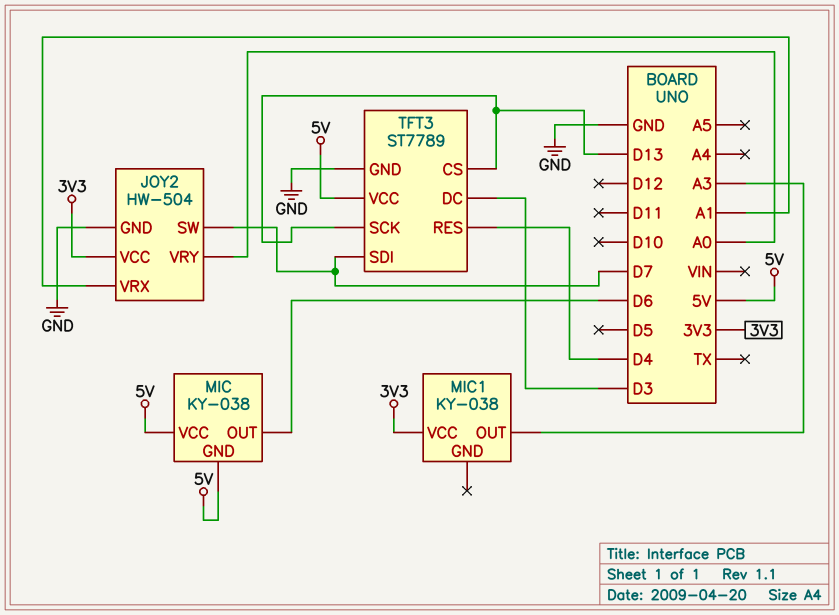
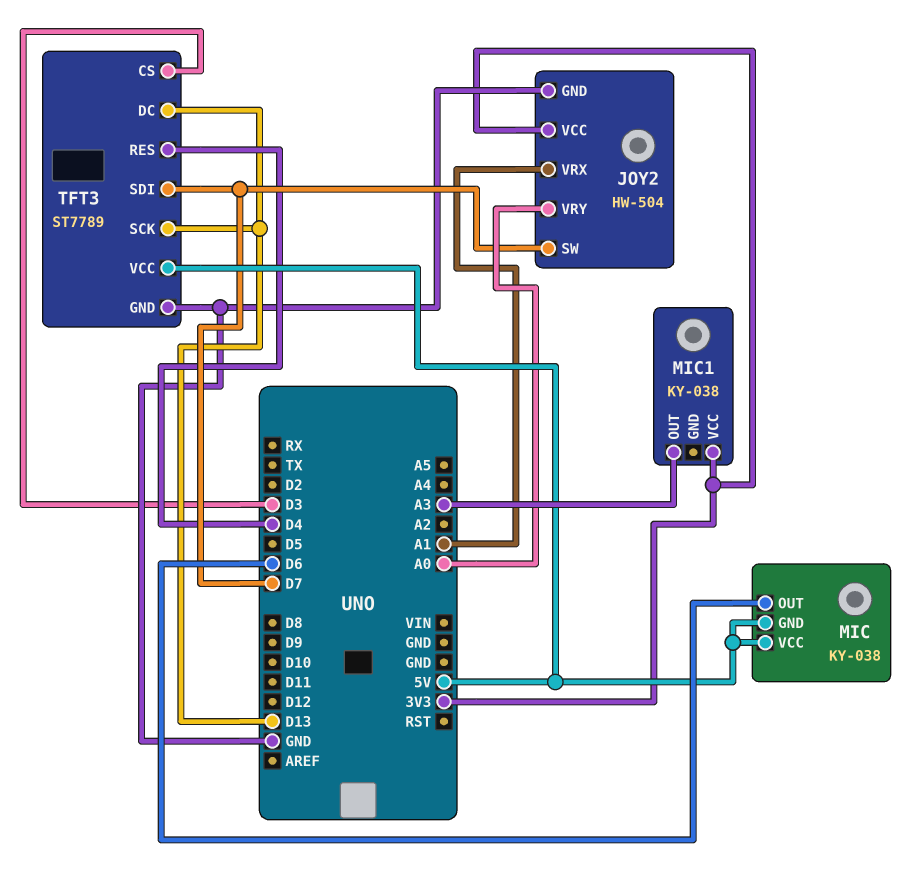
TFT3 pin CS: D13 -> D3
TFT3 pin DC: D3 -> D13

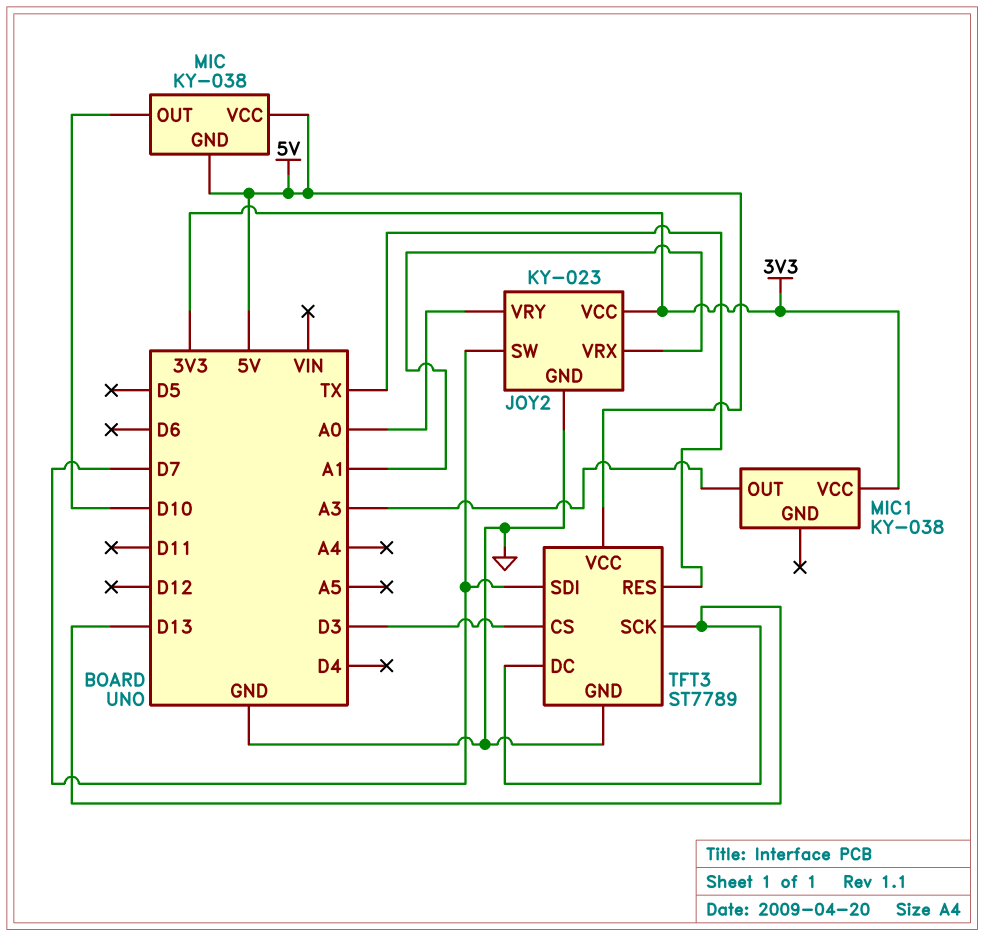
JOY2: HW-504 -> KY-023
MIC pin OUT: D6 -> D10
TFT3 pin RES: D4 -> TX

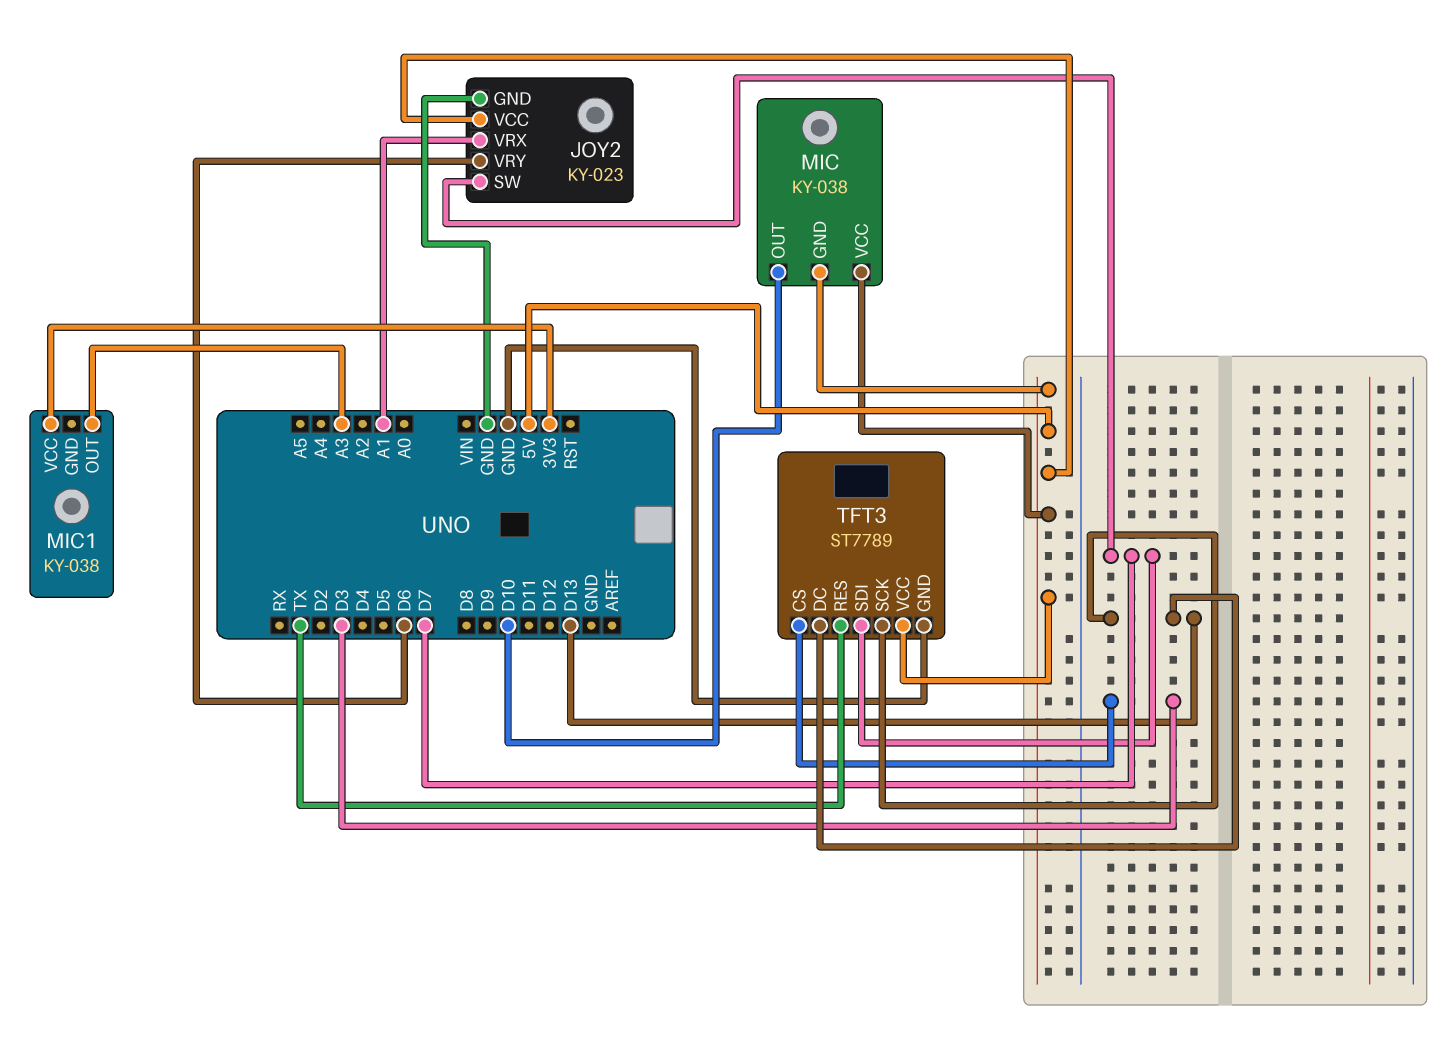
JOY2 pin VCC: 3V3 -> 5V
JOY2 pin VRY: A0 -> D6

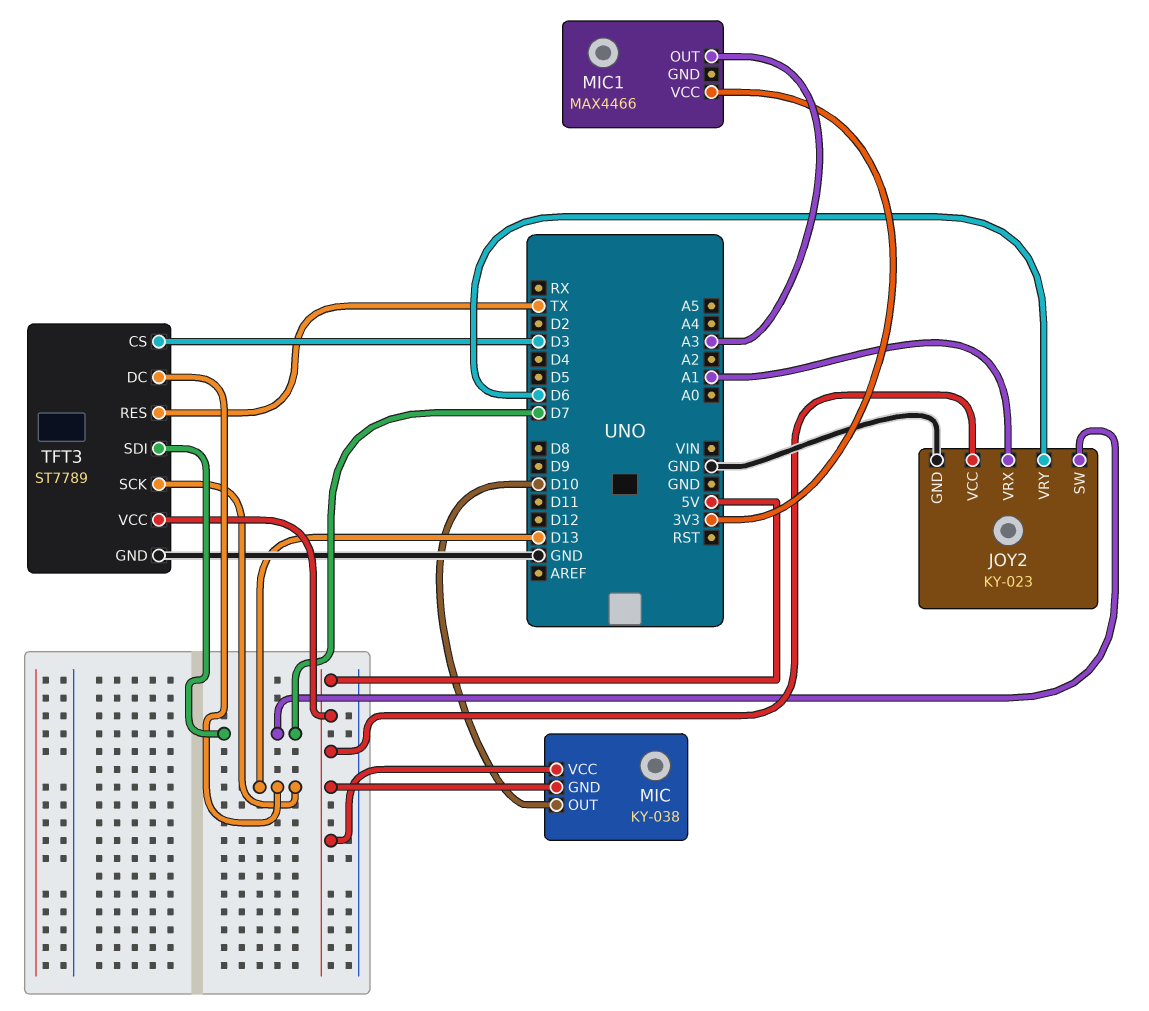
MIC1: KY-038 -> MAX4466

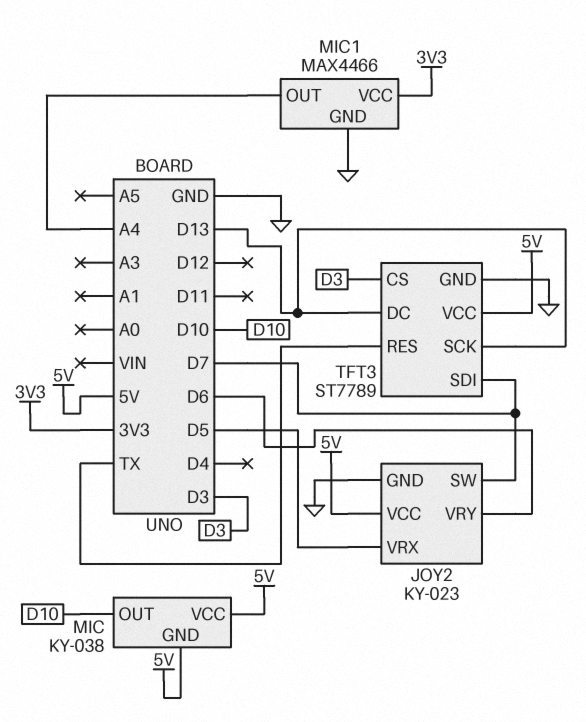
JOY2 pin VRX: A1 -> D5
MIC1 pin GND: none -> GND
MIC1 pin OUT: A3 -> A4

